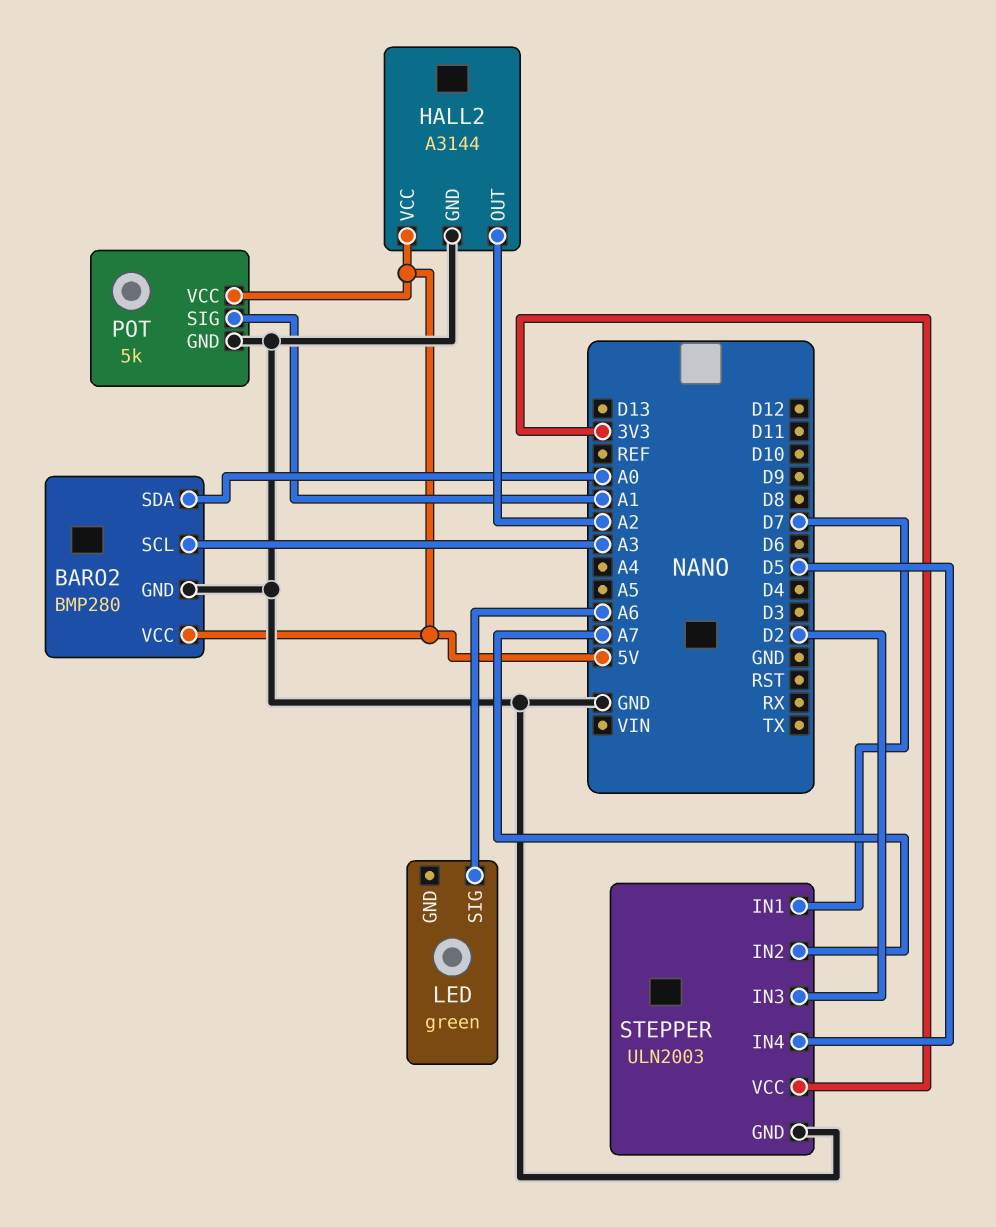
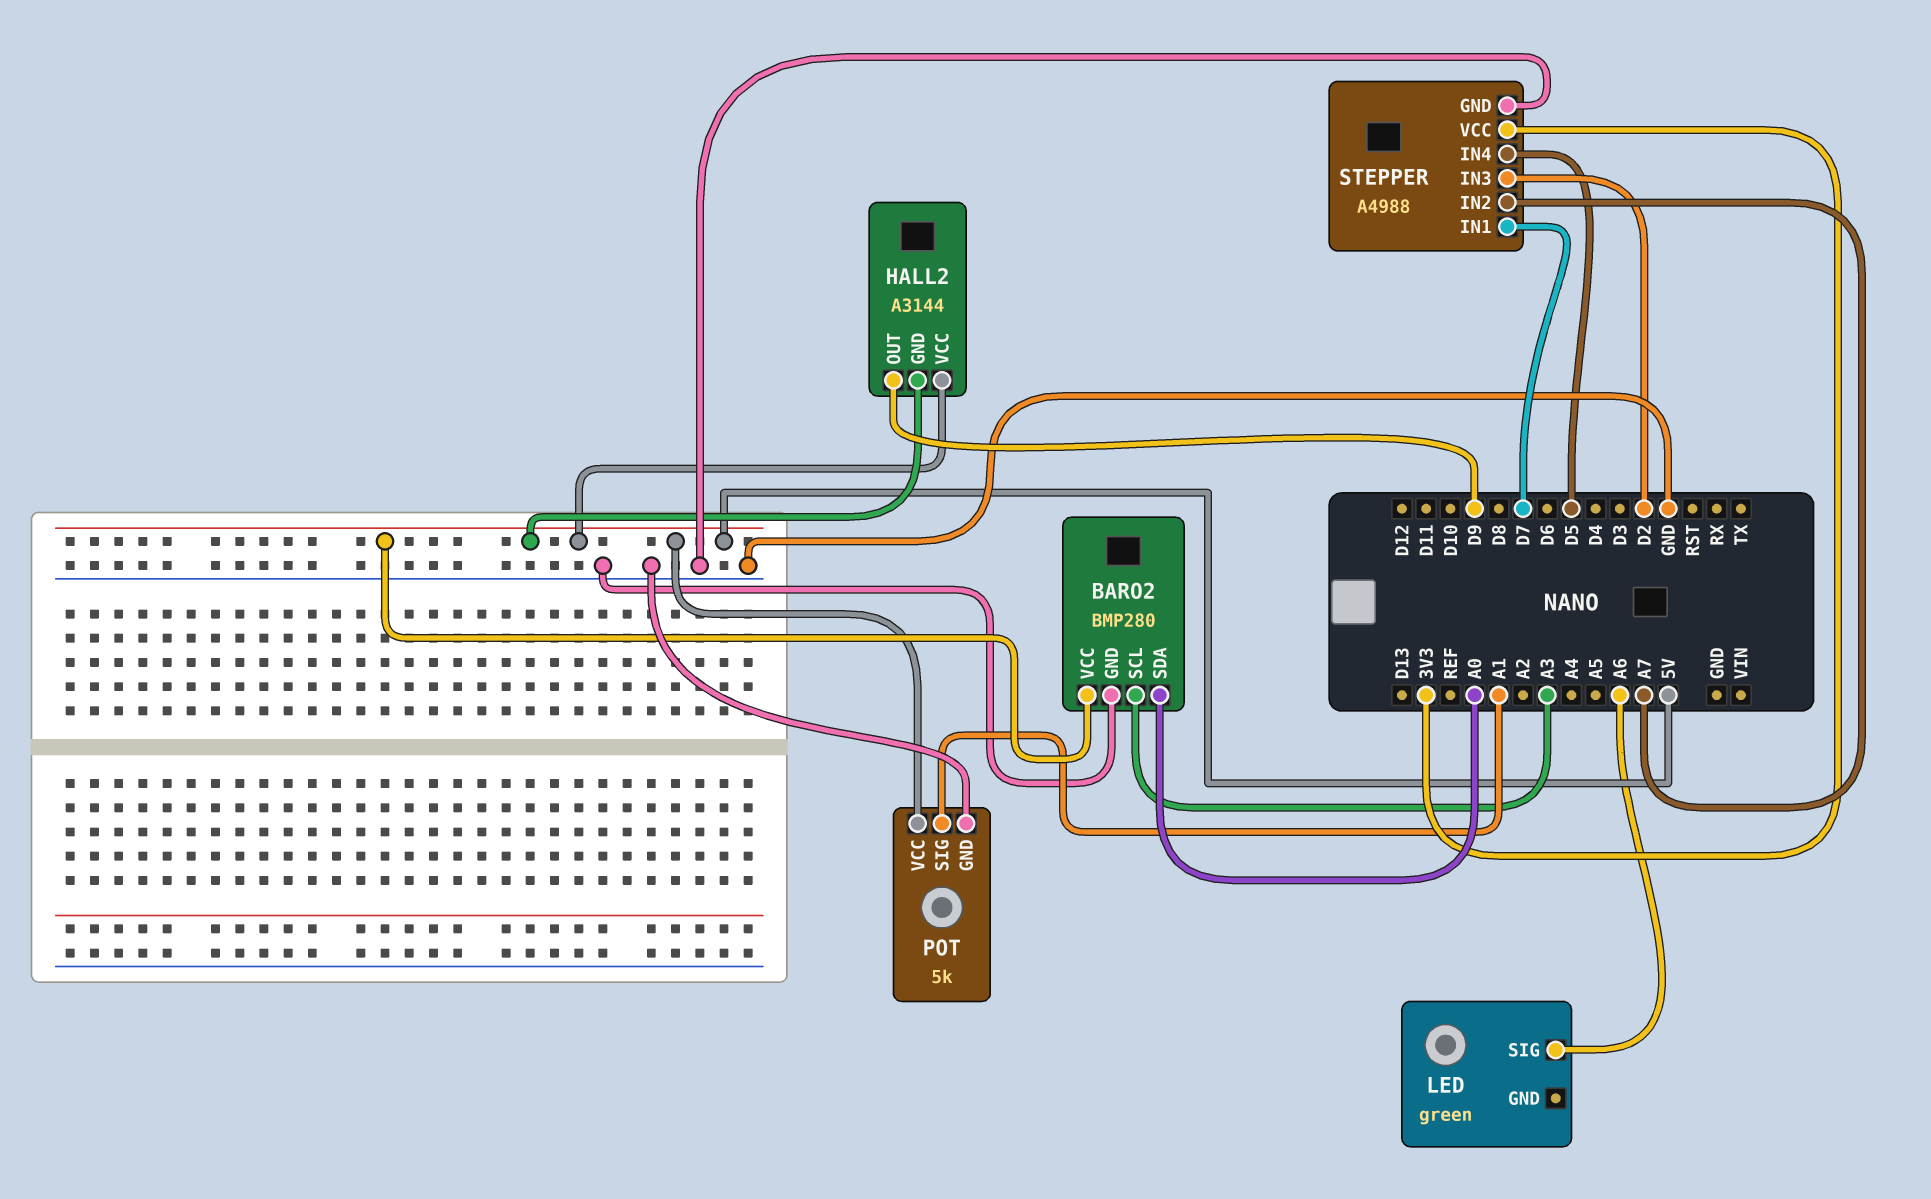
HALL2 pin GND: GND -> 5V
HALL2 pin OUT: A2 -> D9
STEPPER: ULN2003 -> A4988

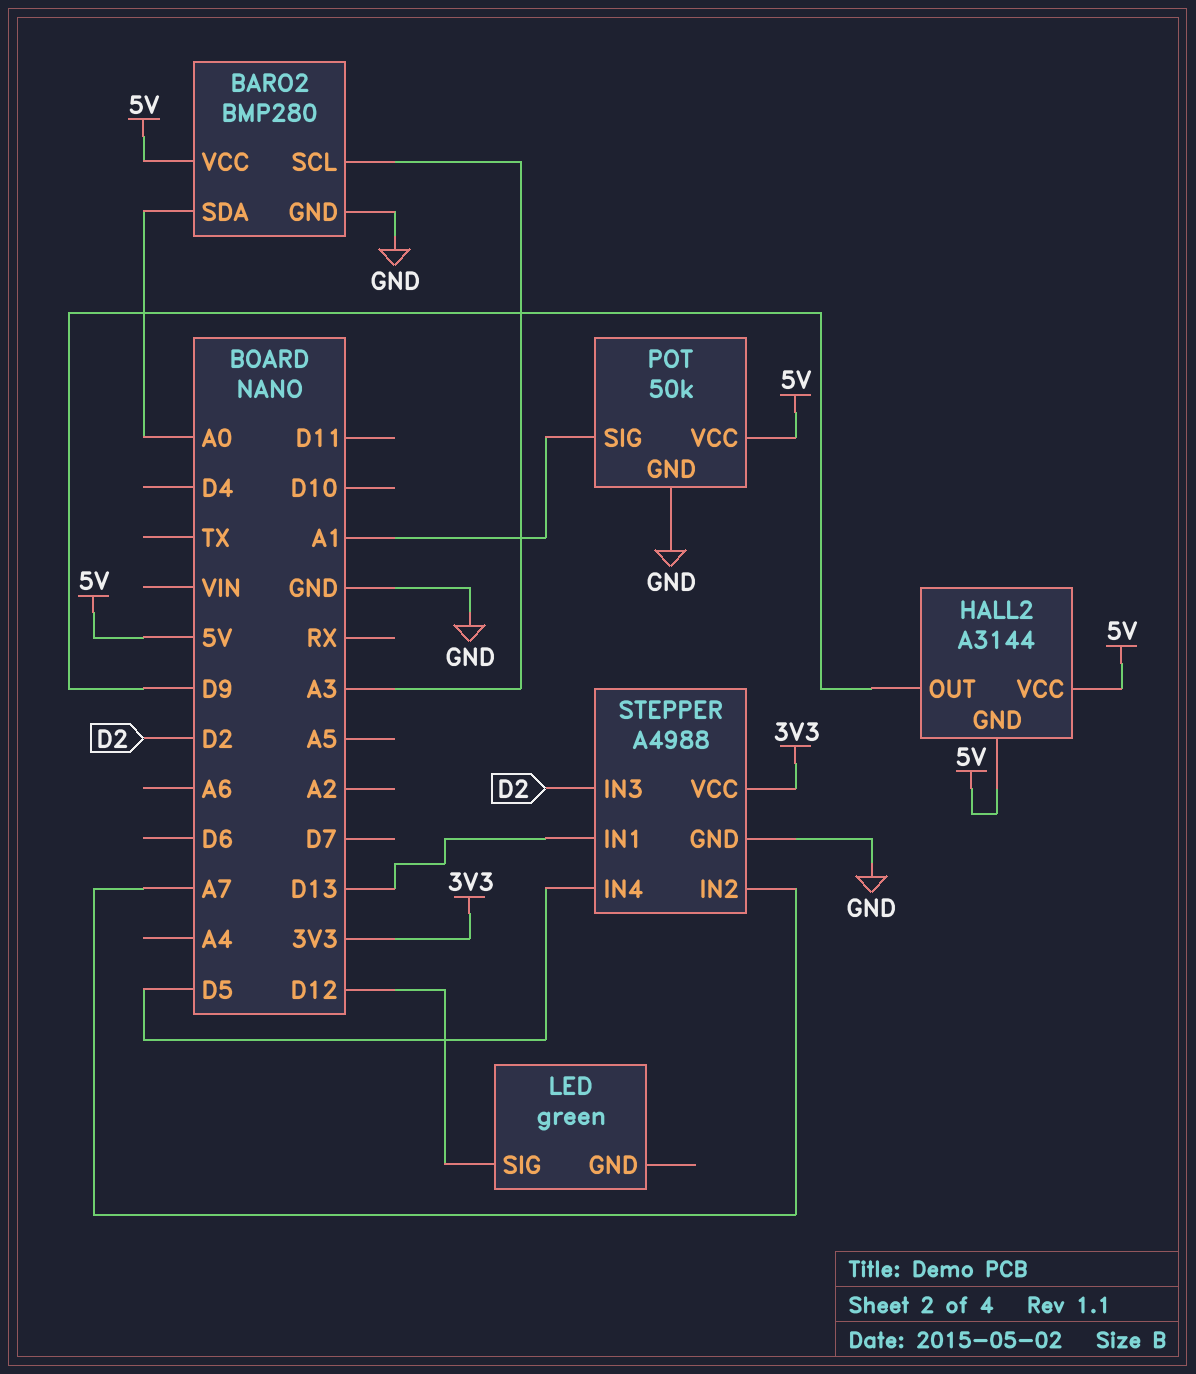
LED pin SIG: A6 -> D12
POT: 5k -> 50k
STEPPER pin IN1: D7 -> D13

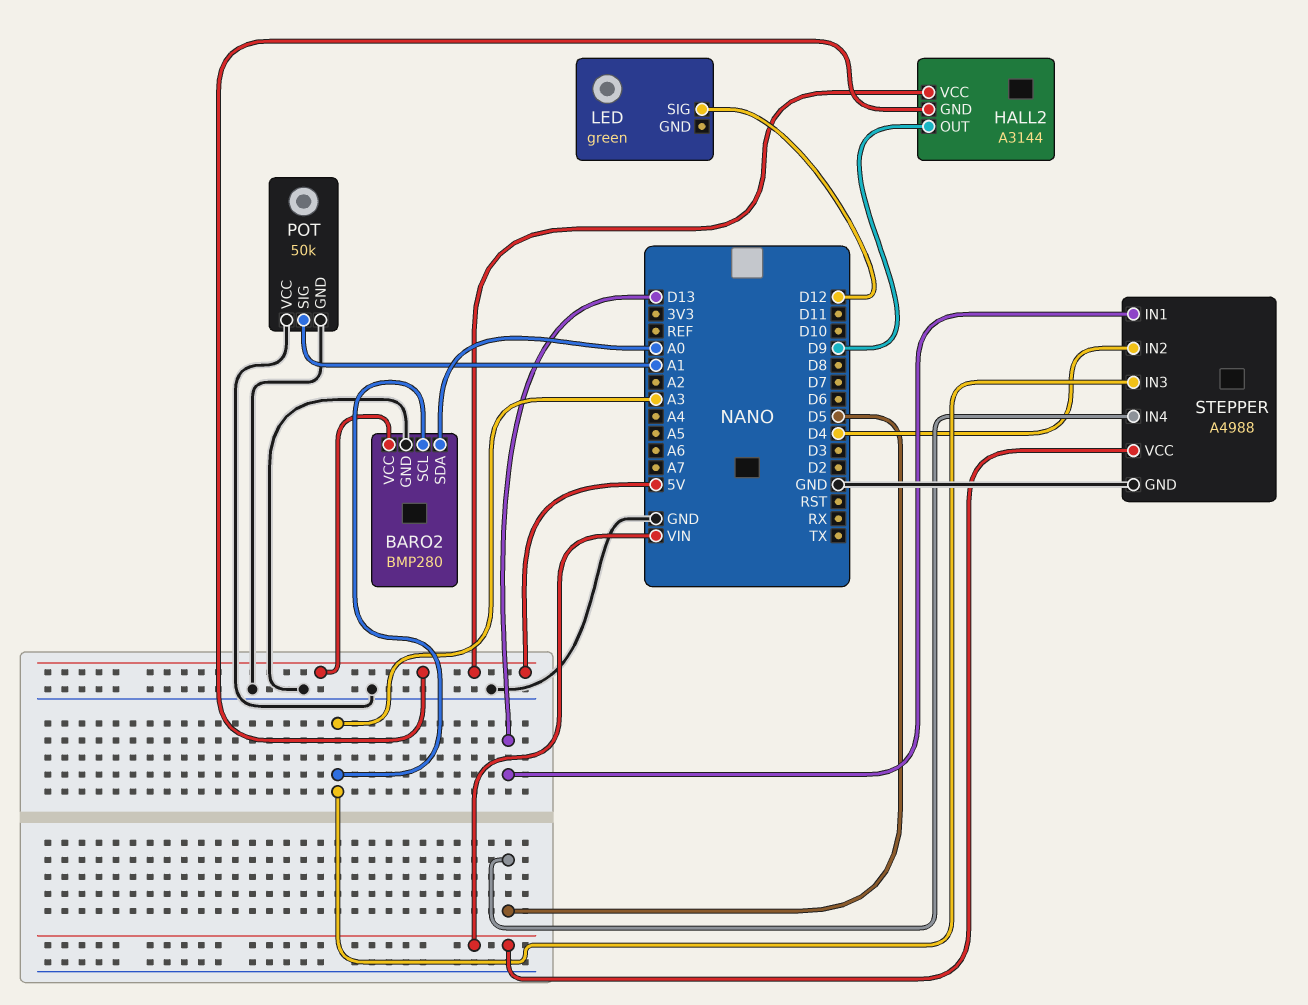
POT pin VCC: 5V -> GND
STEPPER pin IN2: A7 -> D4
STEPPER pin IN3: D2 -> A3
STEPPER pin VCC: 3V3 -> VIN

